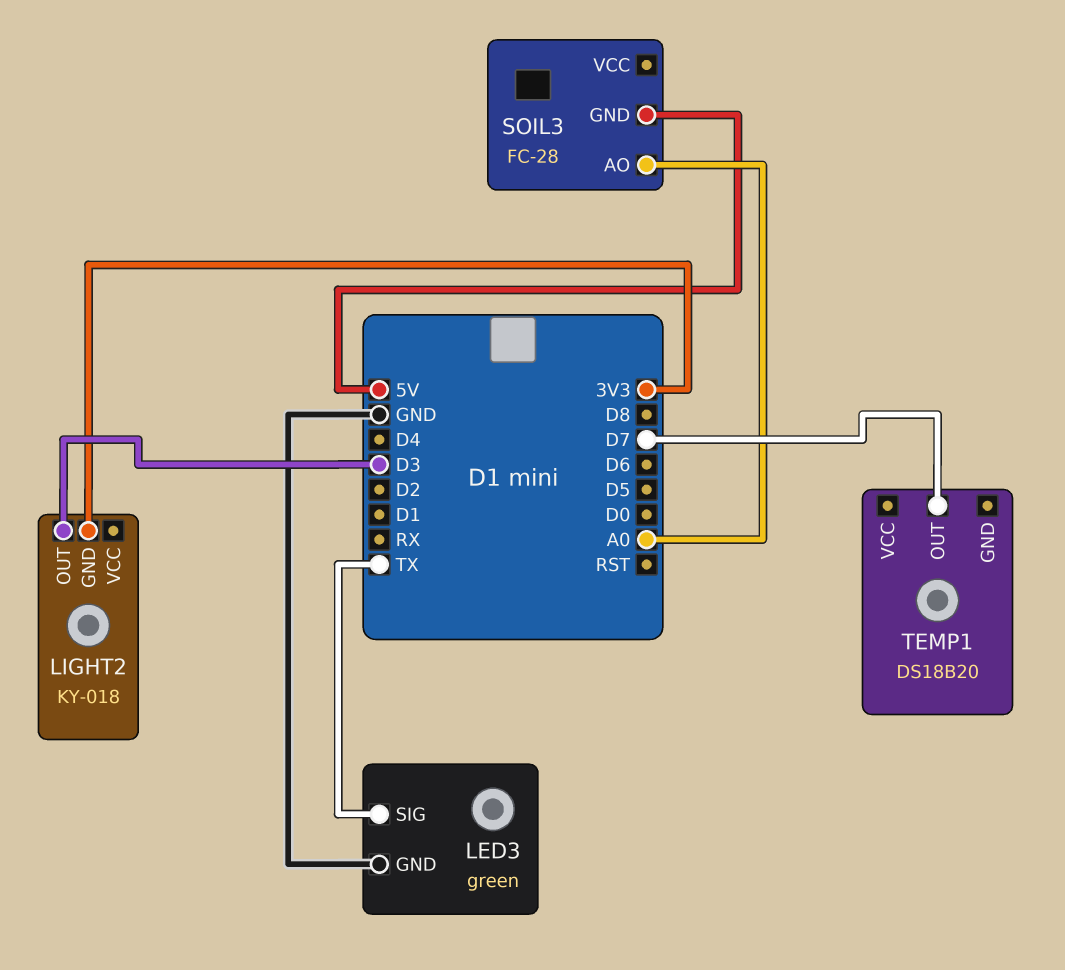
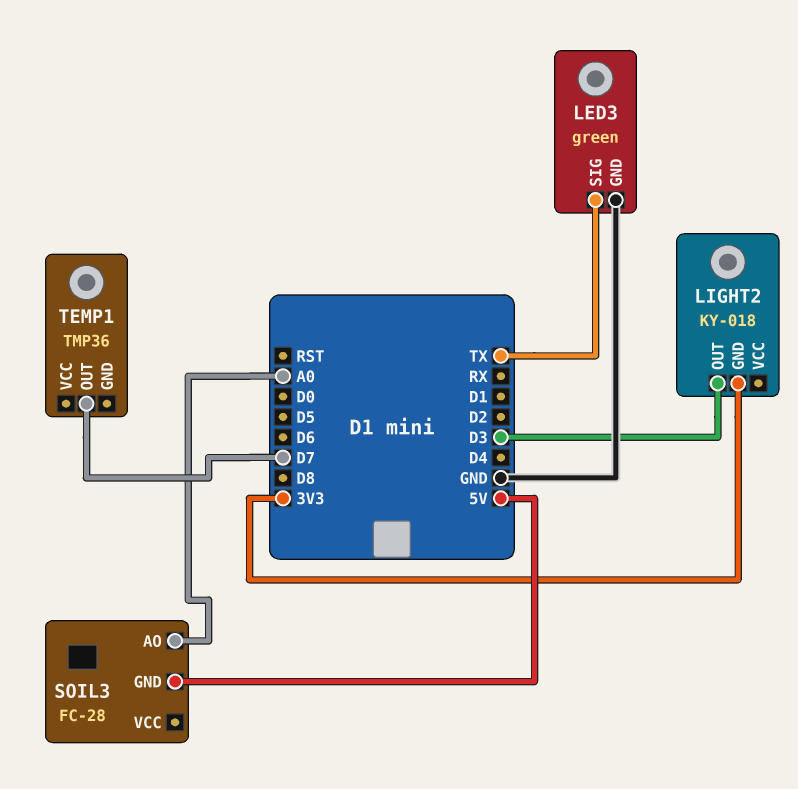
TEMP1: DS18B20 -> TMP36

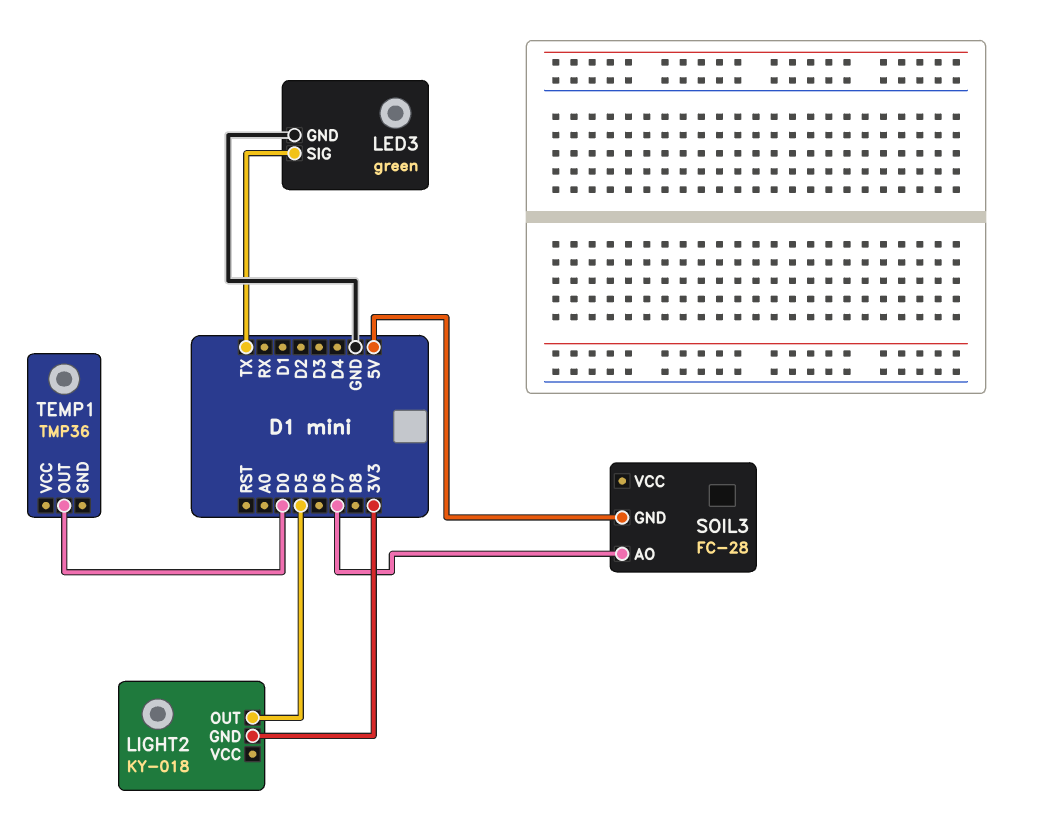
LIGHT2 pin OUT: D3 -> D5
SOIL3 pin AO: A0 -> D7
TEMP1 pin OUT: D7 -> D0

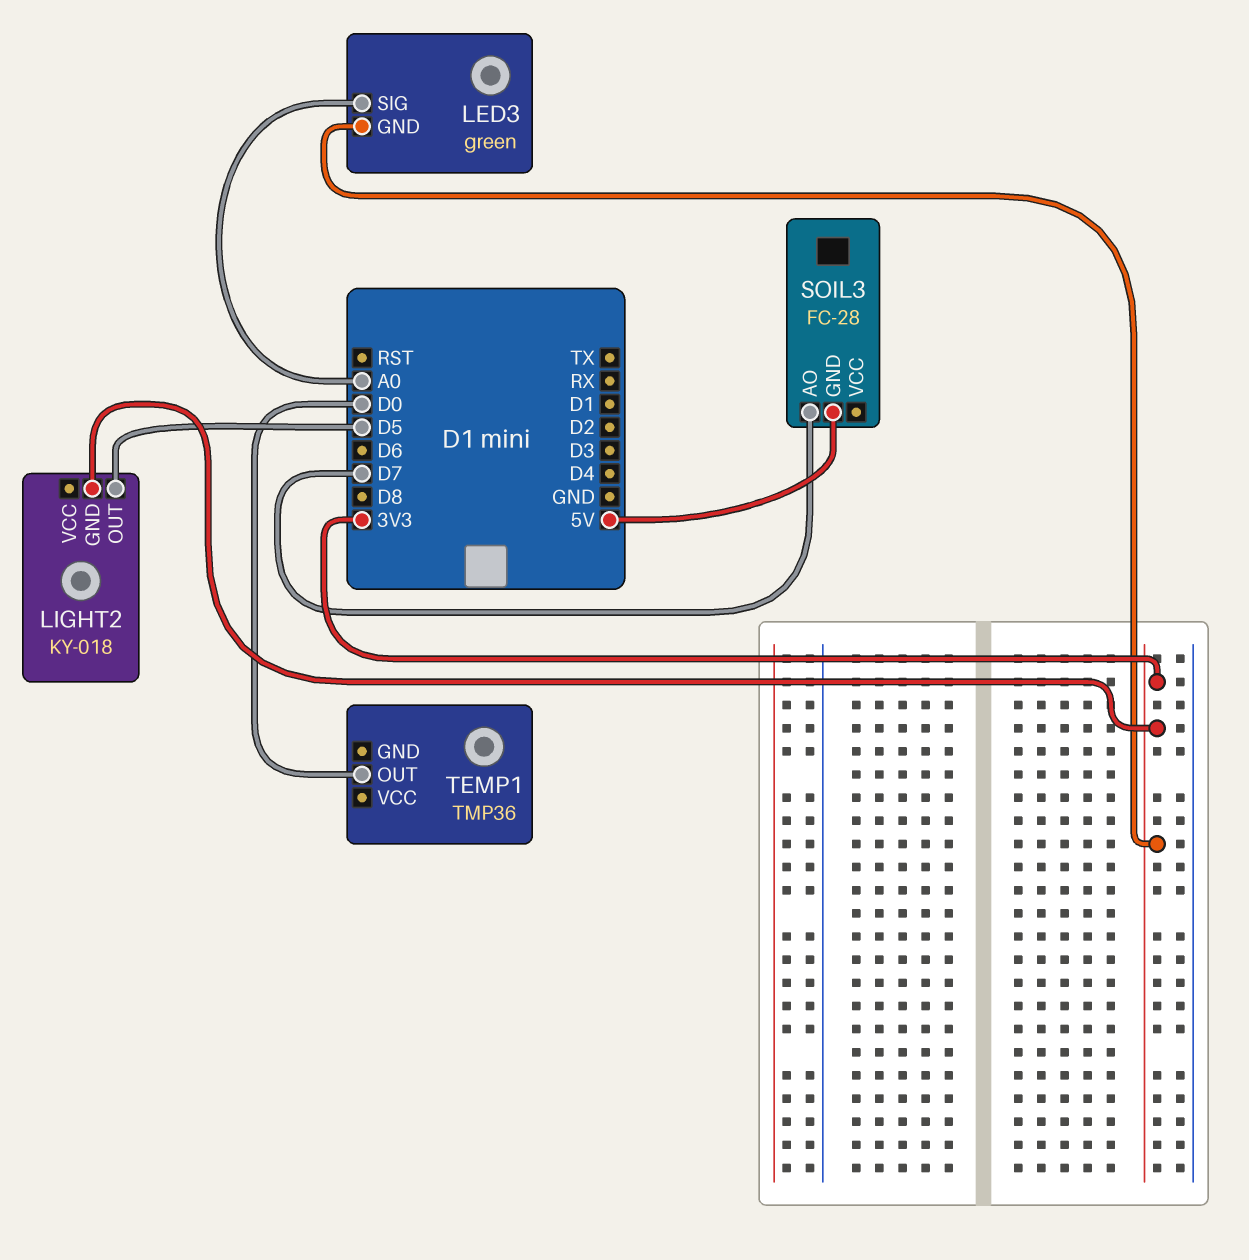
LED3 pin GND: GND -> 3V3
LED3 pin SIG: TX -> A0

